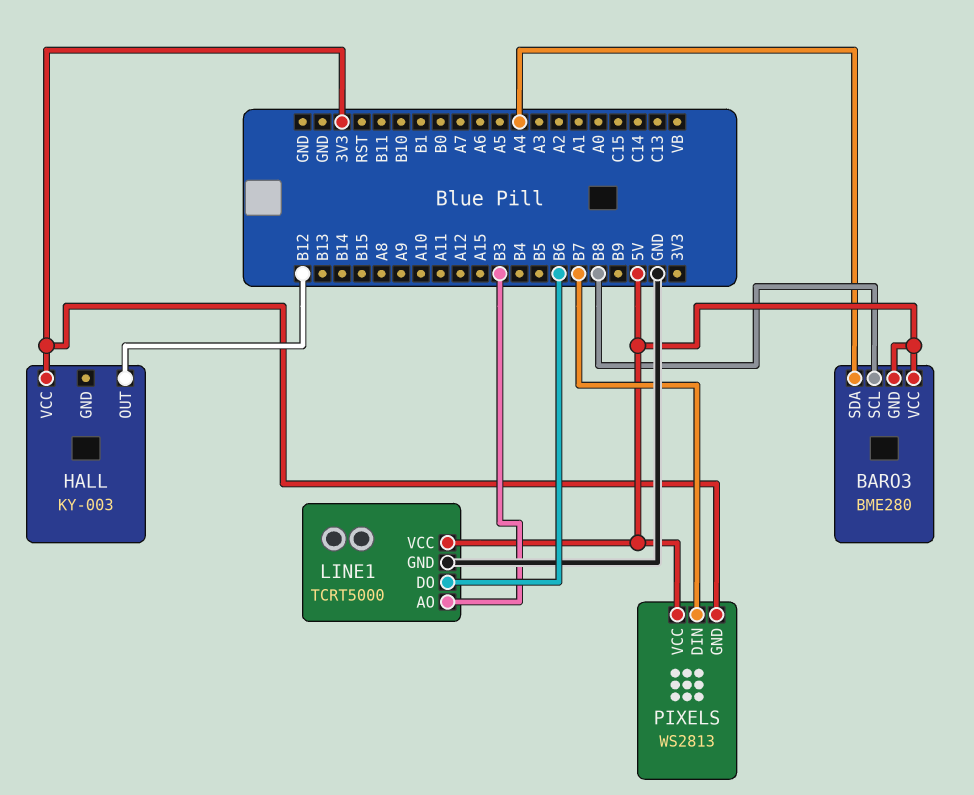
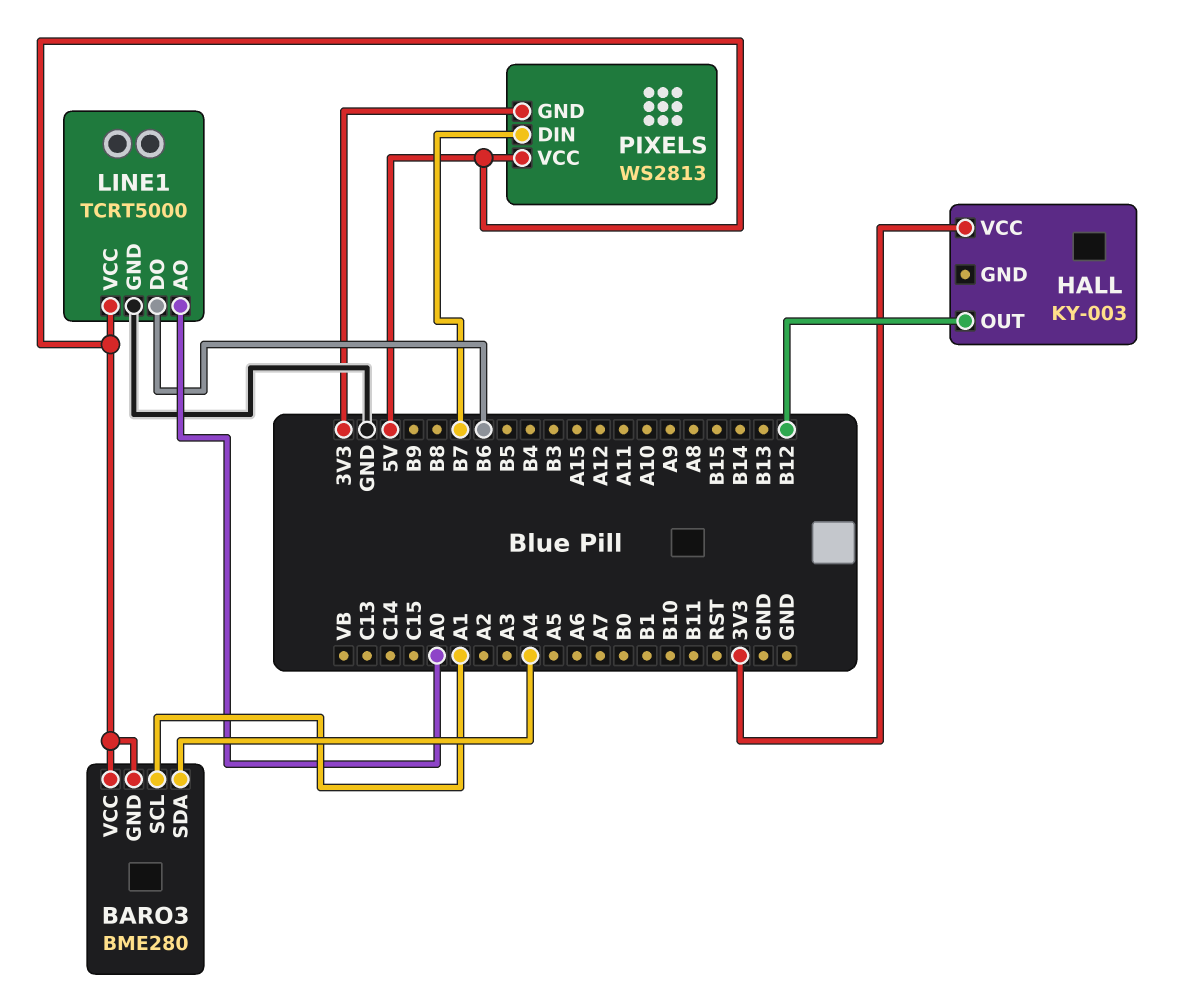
BARO3 pin SCL: B8 -> A1
LINE1 pin AO: B3 -> A0

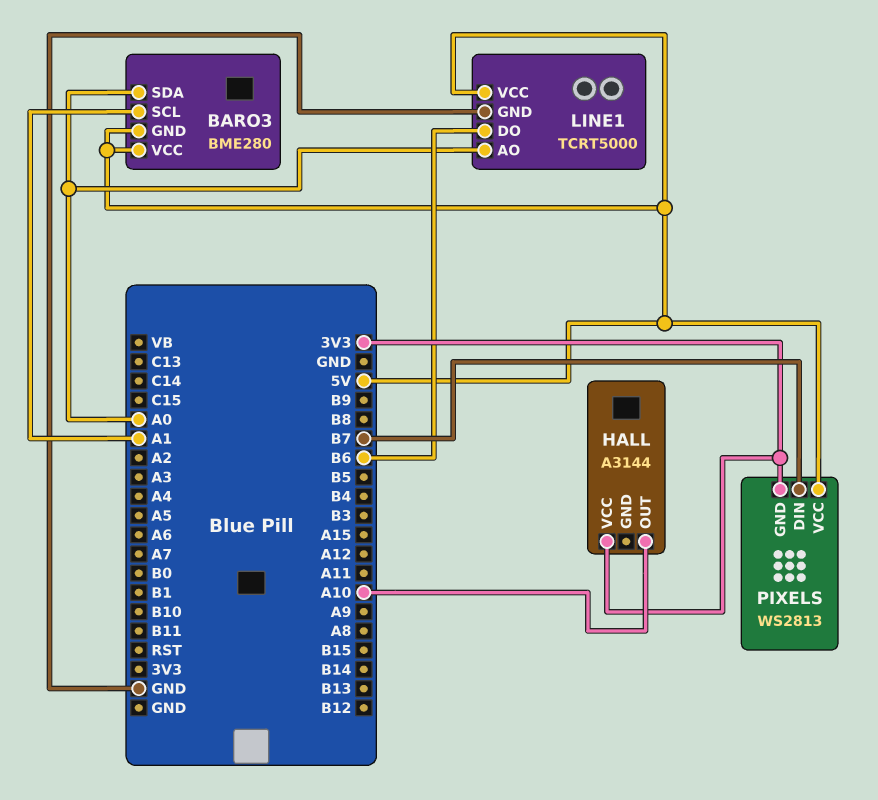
BARO3 pin SDA: A4 -> A0
HALL: KY-003 -> A3144
HALL pin OUT: B12 -> A10

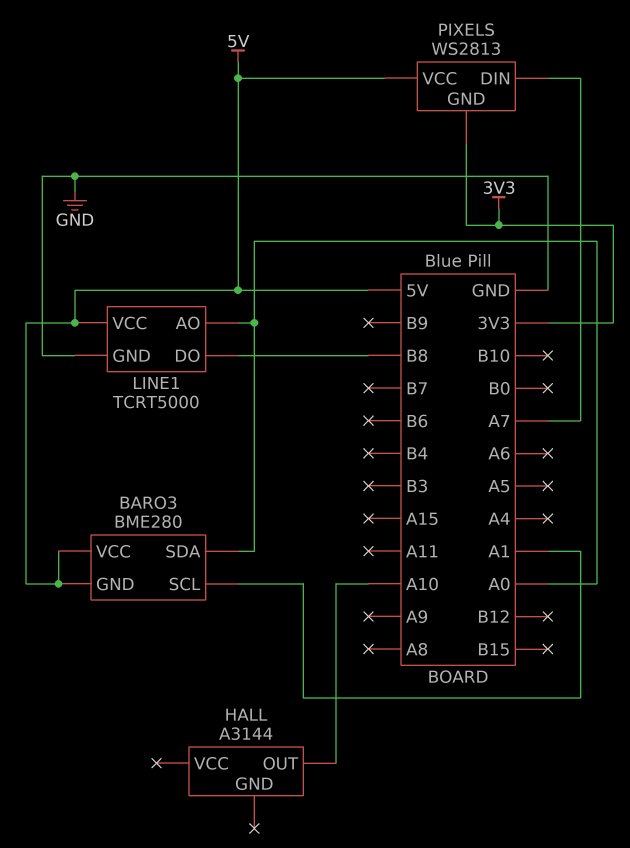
HALL pin VCC: 3V3 -> none
LINE1 pin DO: B6 -> B8
PIXELS pin DIN: B7 -> A7

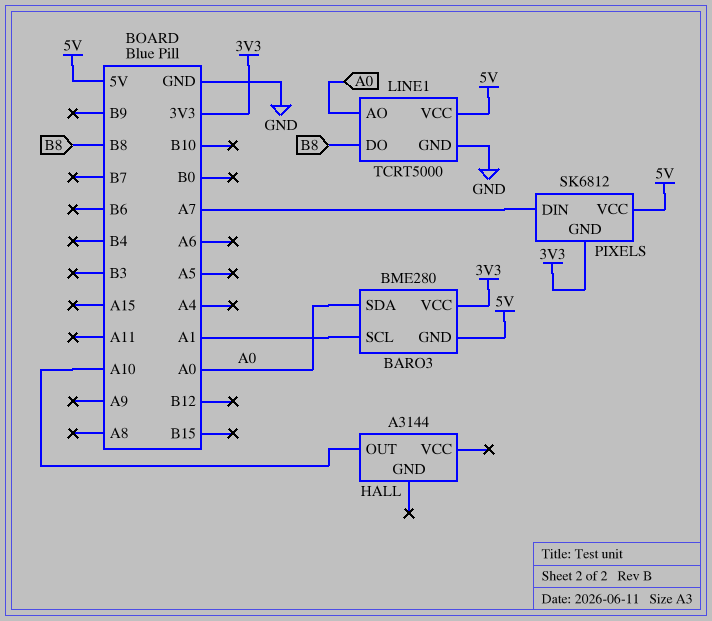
BARO3 pin VCC: 5V -> 3V3
PIXELS: WS2813 -> SK6812

